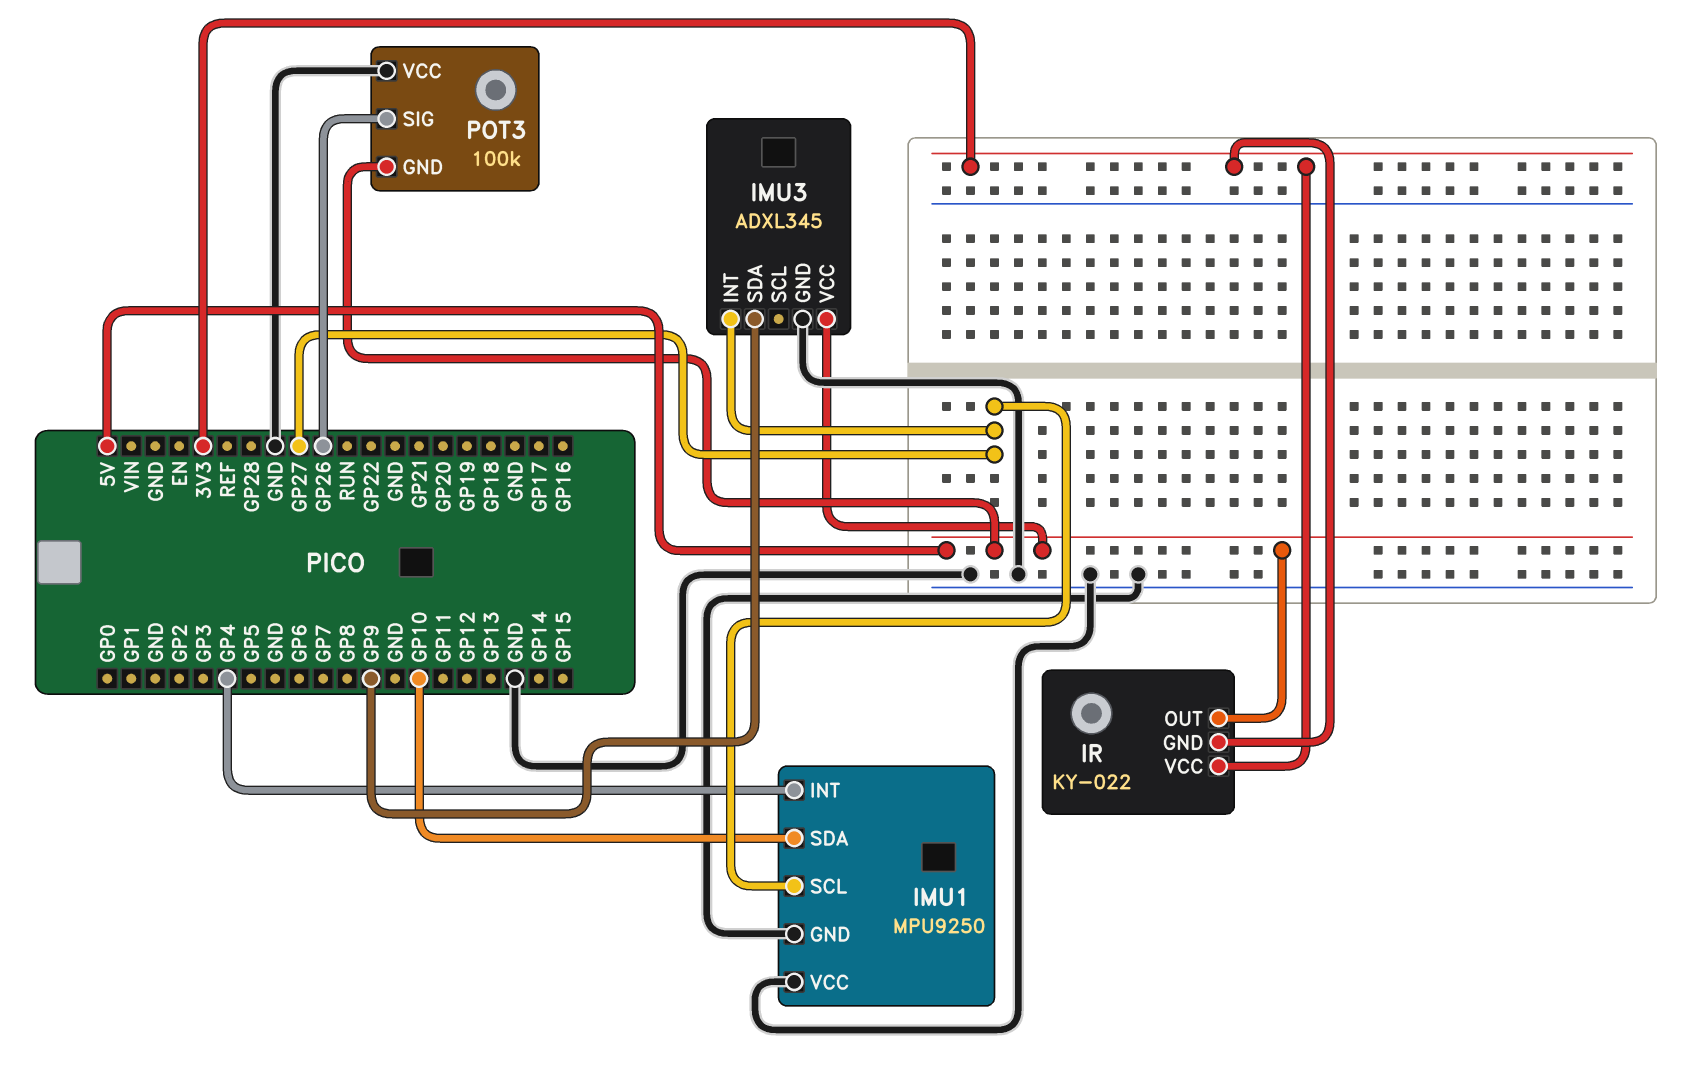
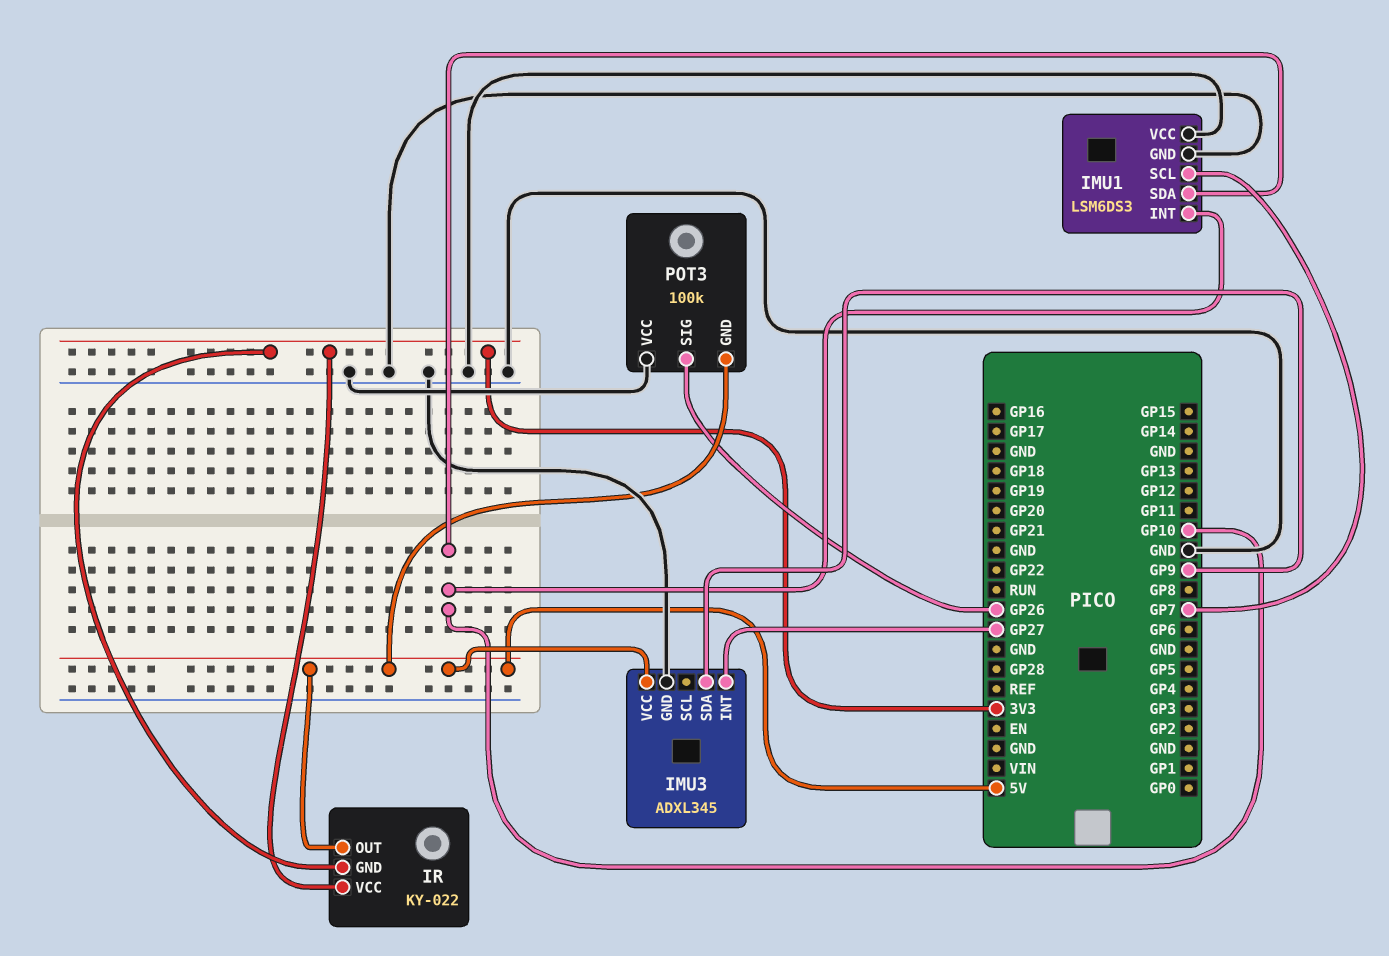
IMU1: MPU9250 -> LSM6DS3
IMU1 pin INT: GP4 -> GP10
IMU1 pin SCL: GP27 -> GP7

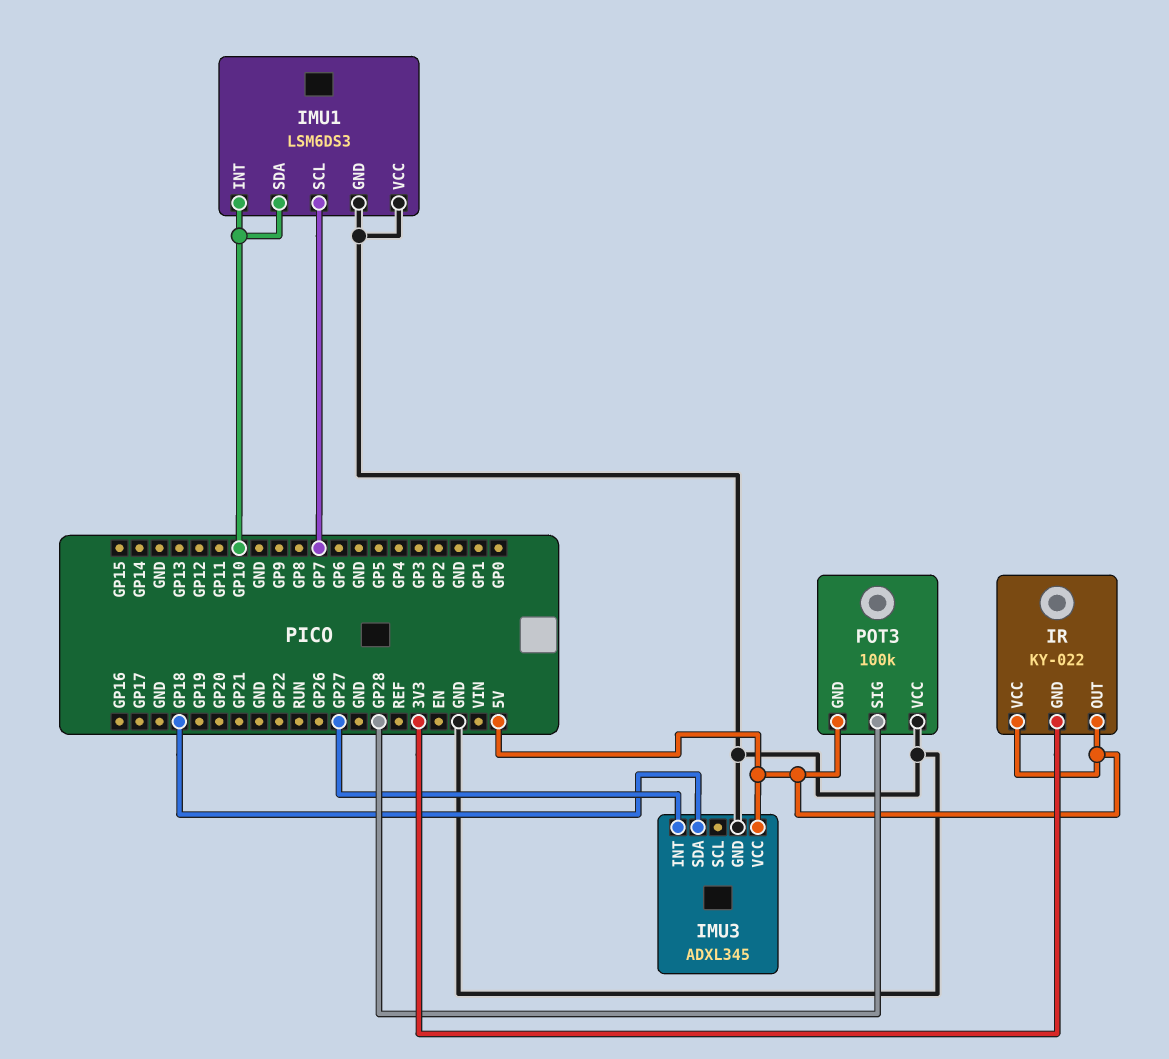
IMU3 pin SDA: GP9 -> GP18
IR pin VCC: 3V3 -> 5V
POT3 pin SIG: GP26 -> GP28

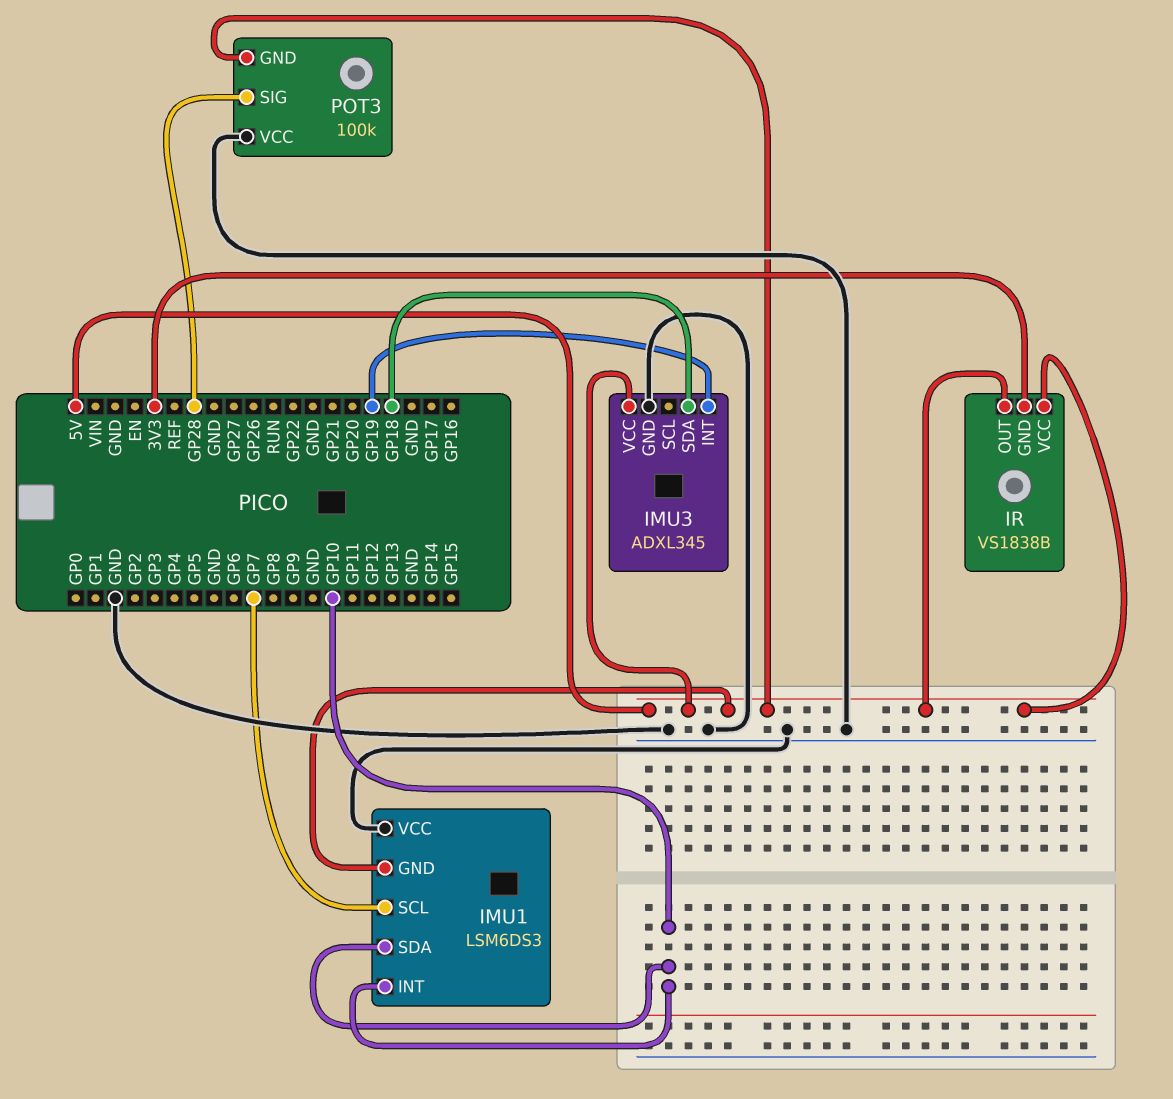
IMU1 pin GND: GND -> 5V
IMU3 pin INT: GP27 -> GP19
IR: KY-022 -> VS1838B

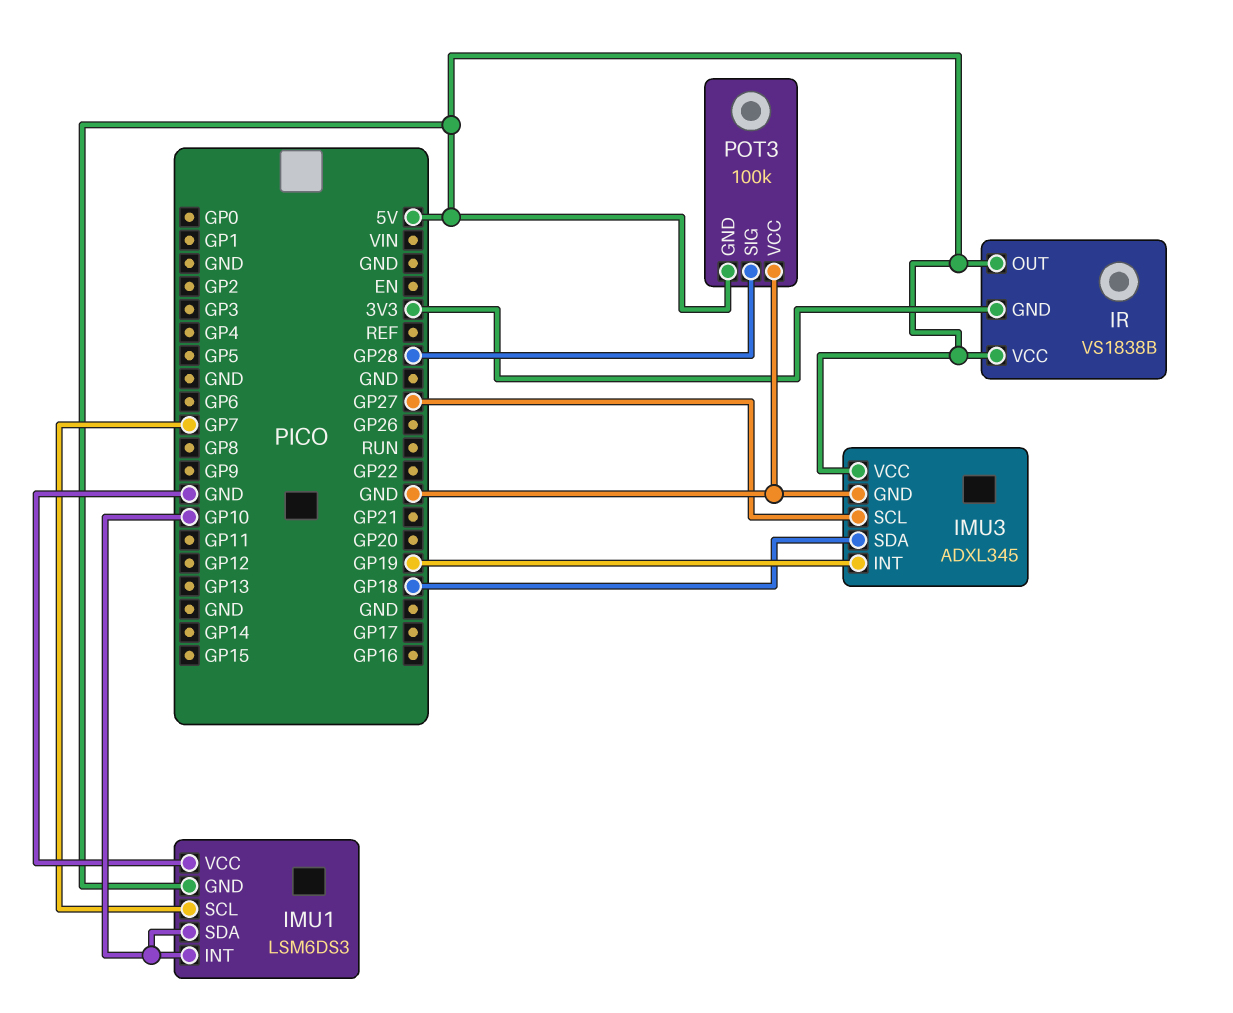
IMU3 pin SCL: none -> GP27

